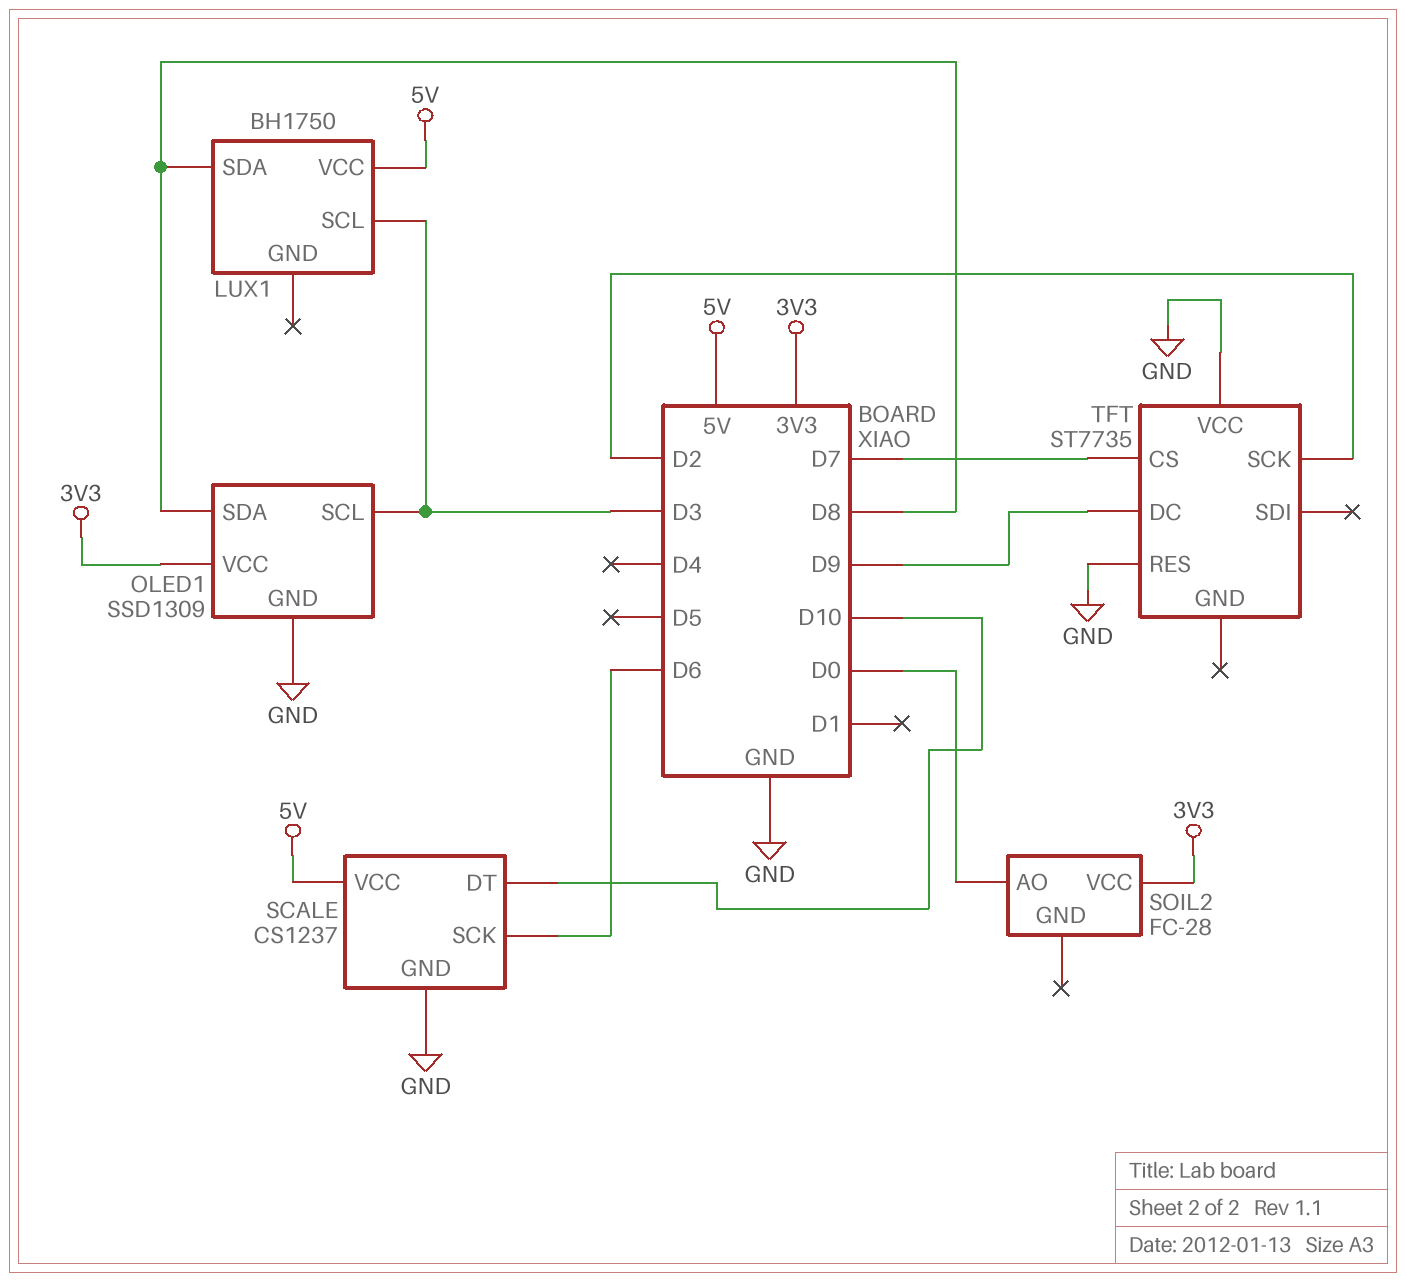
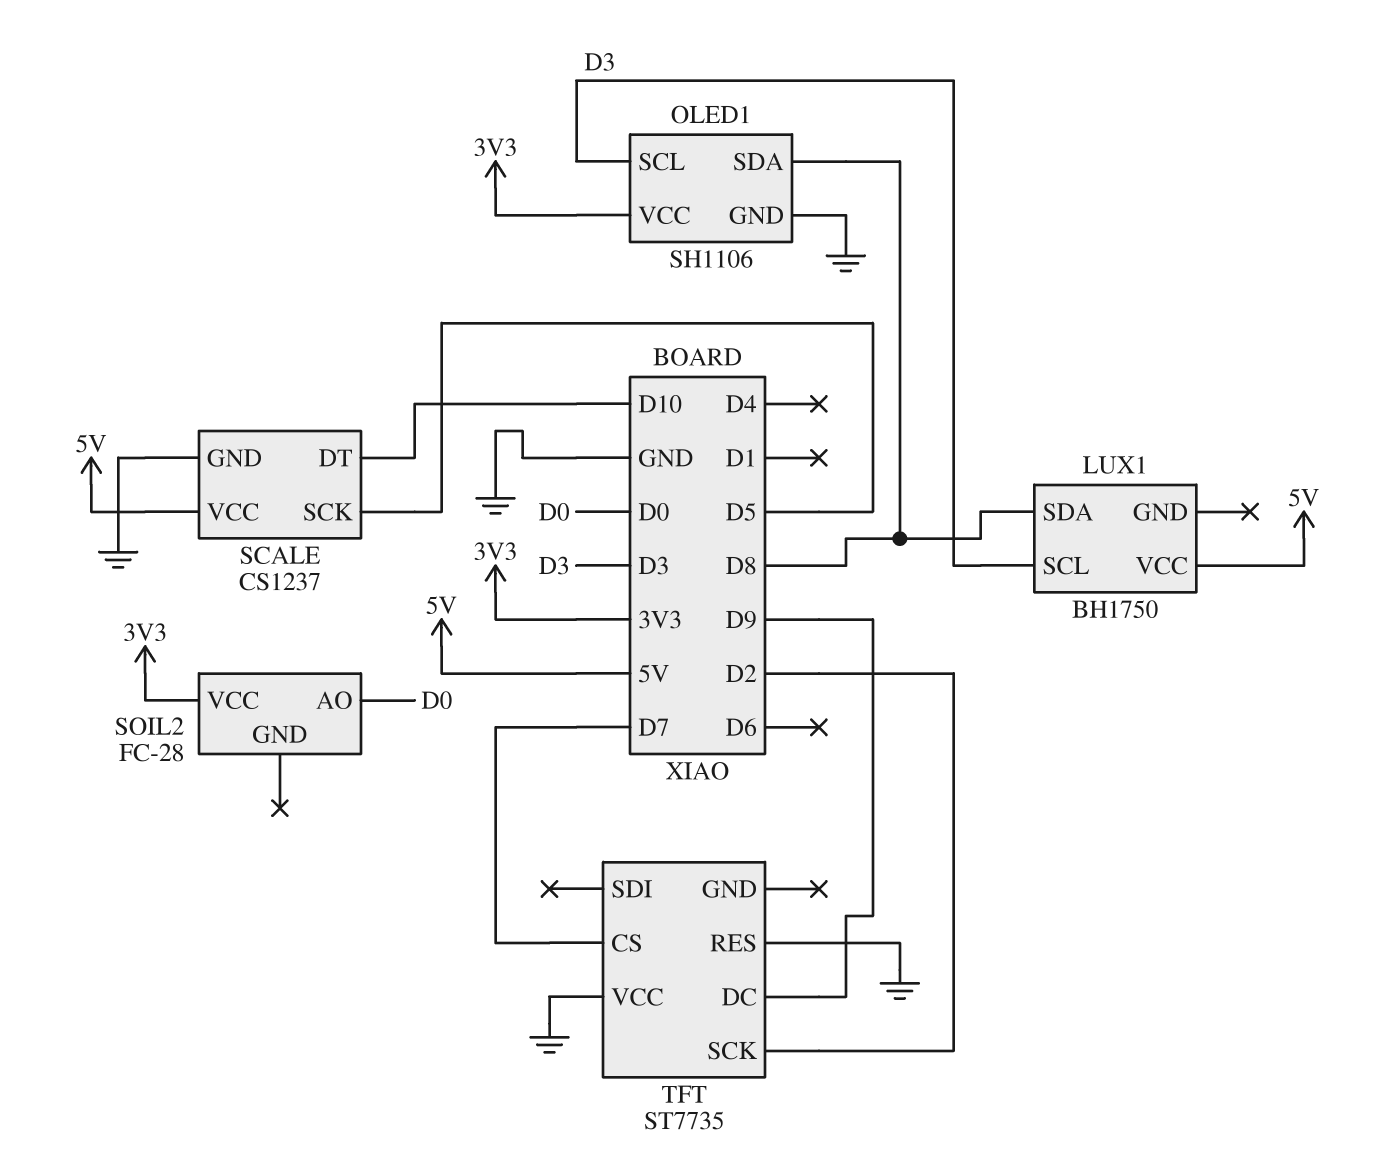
OLED1: SSD1309 -> SH1106
SCALE pin SCK: D6 -> D5

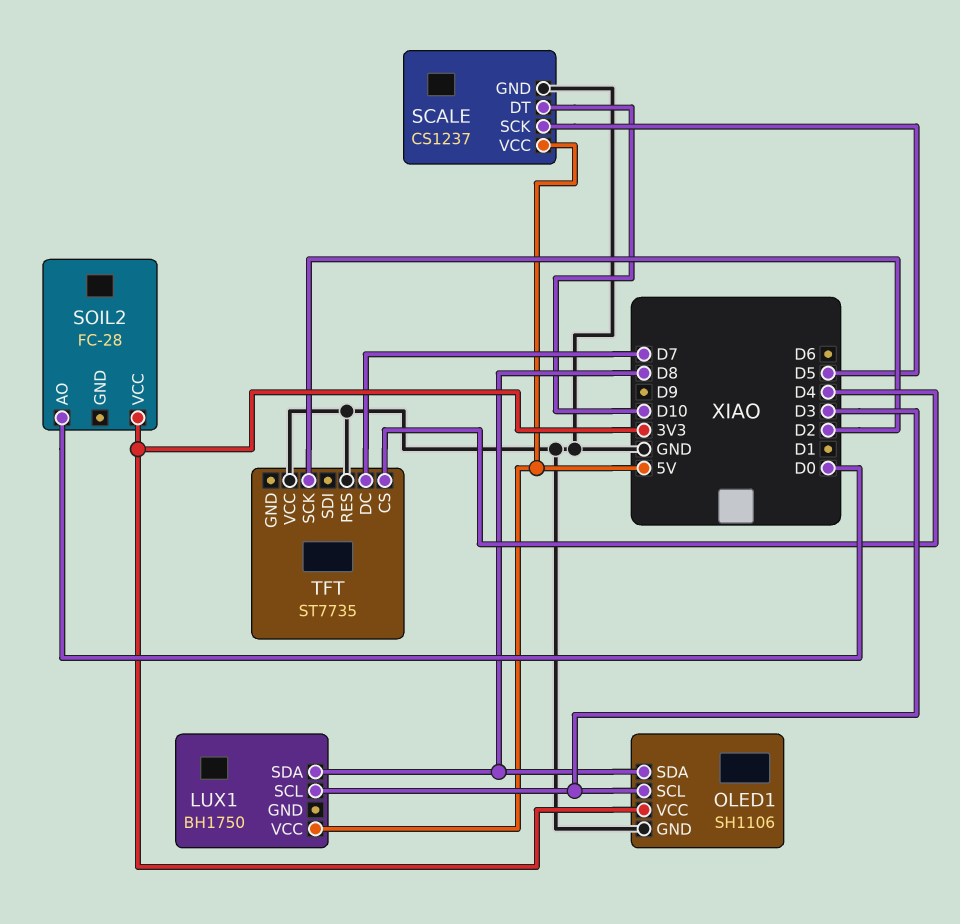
TFT pin CS: D7 -> D4
TFT pin DC: D9 -> D7

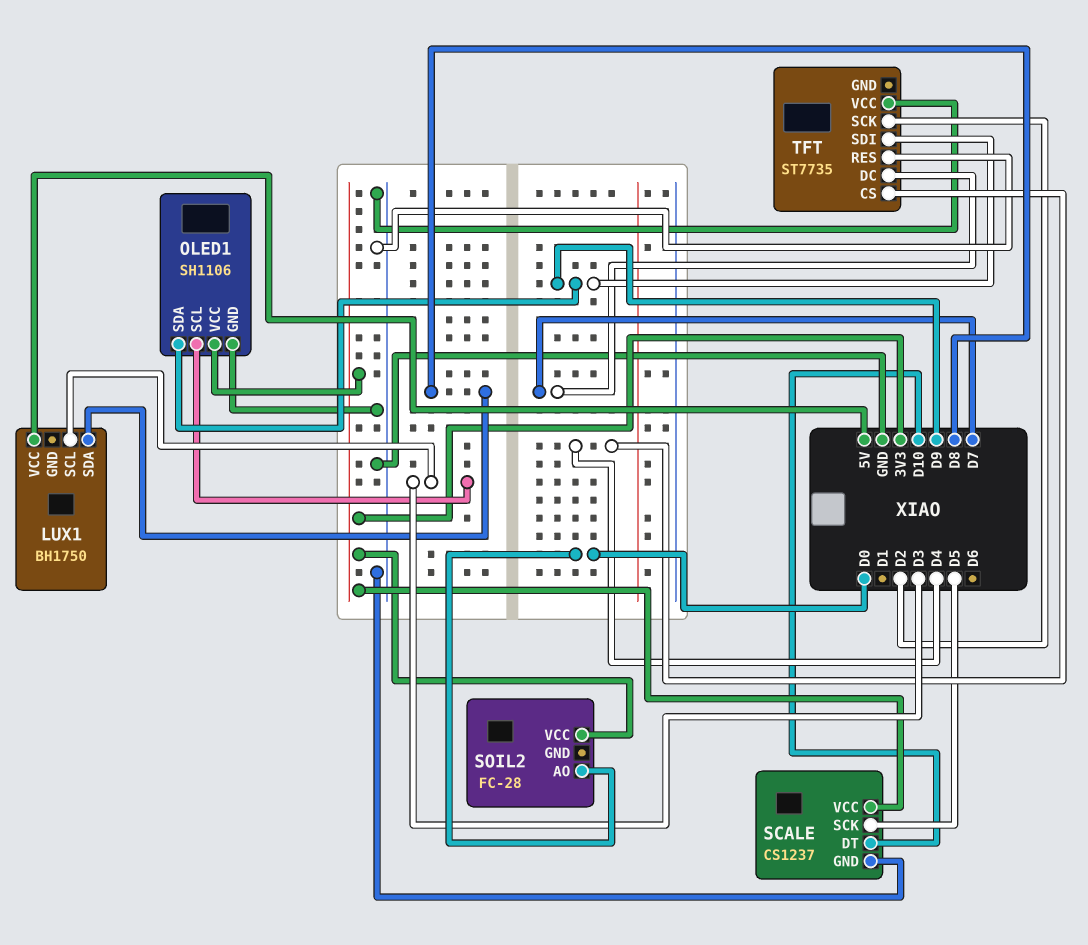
OLED1 pin SDA: D8 -> D9
SCALE pin VCC: 5V -> 3V3
TFT pin SDI: none -> D9

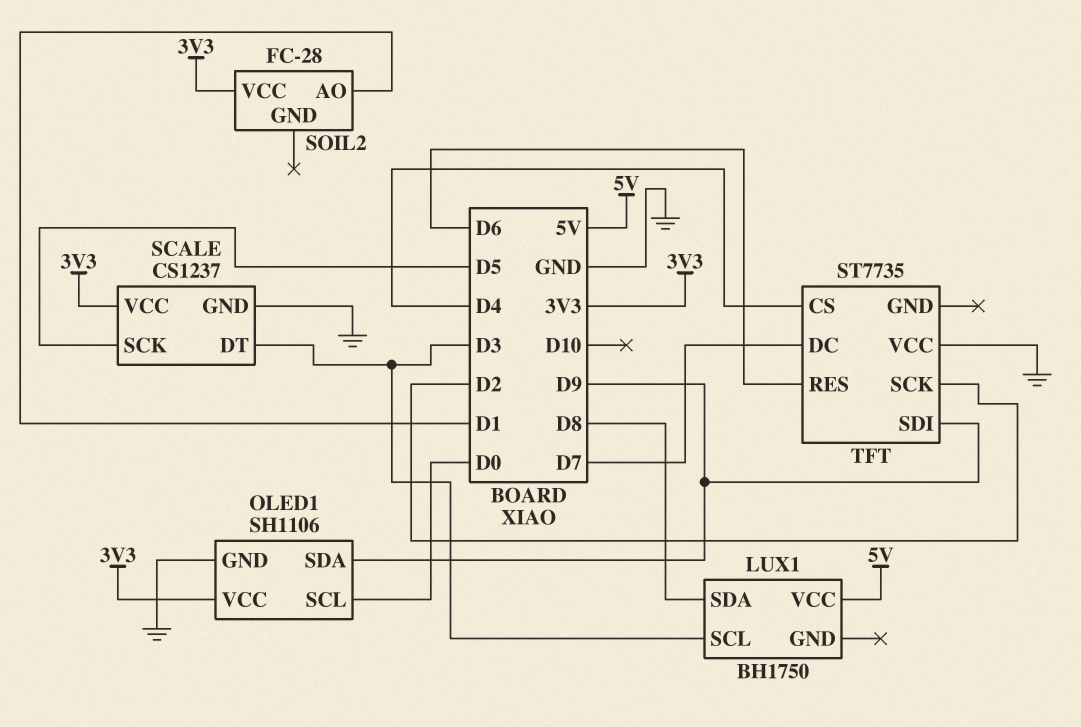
OLED1 pin SCL: D3 -> D0
SCALE pin DT: D10 -> D3
SOIL2 pin AO: D0 -> D1
TFT pin RES: GND -> D6

